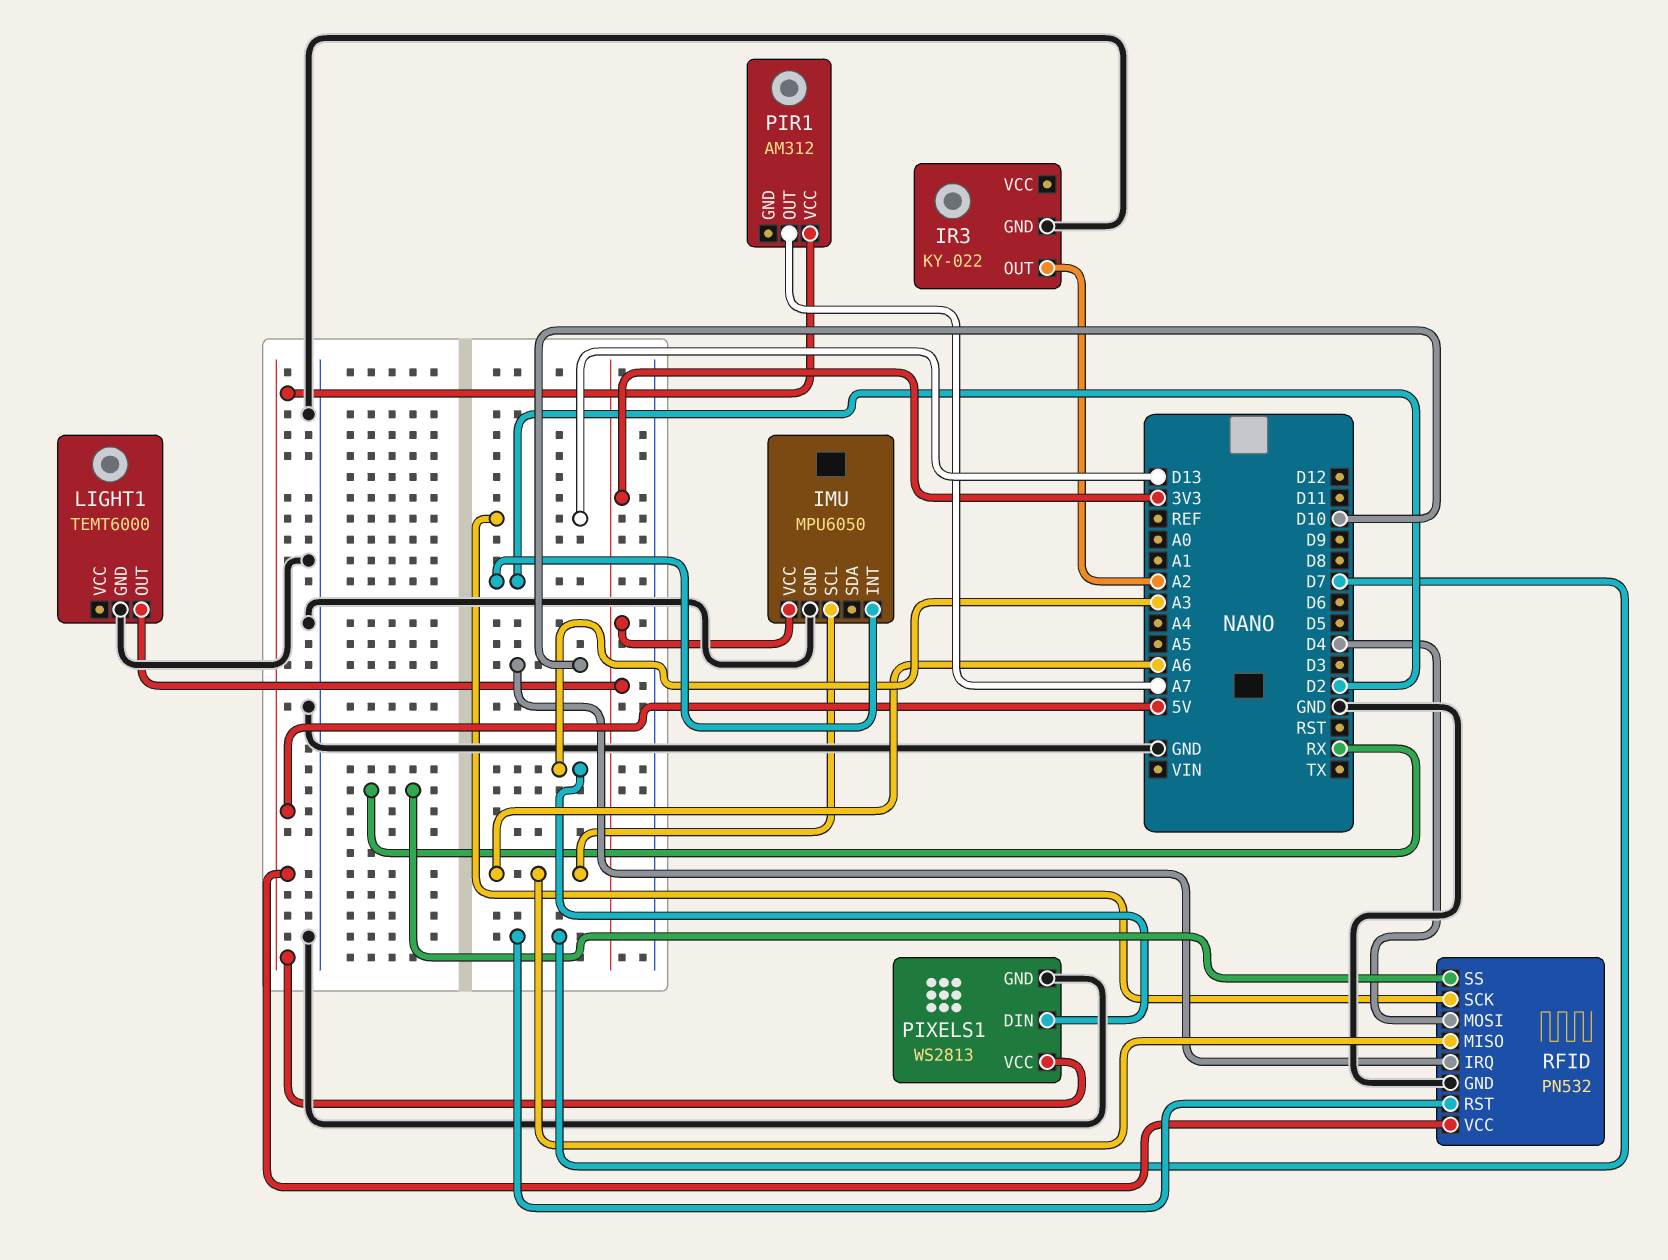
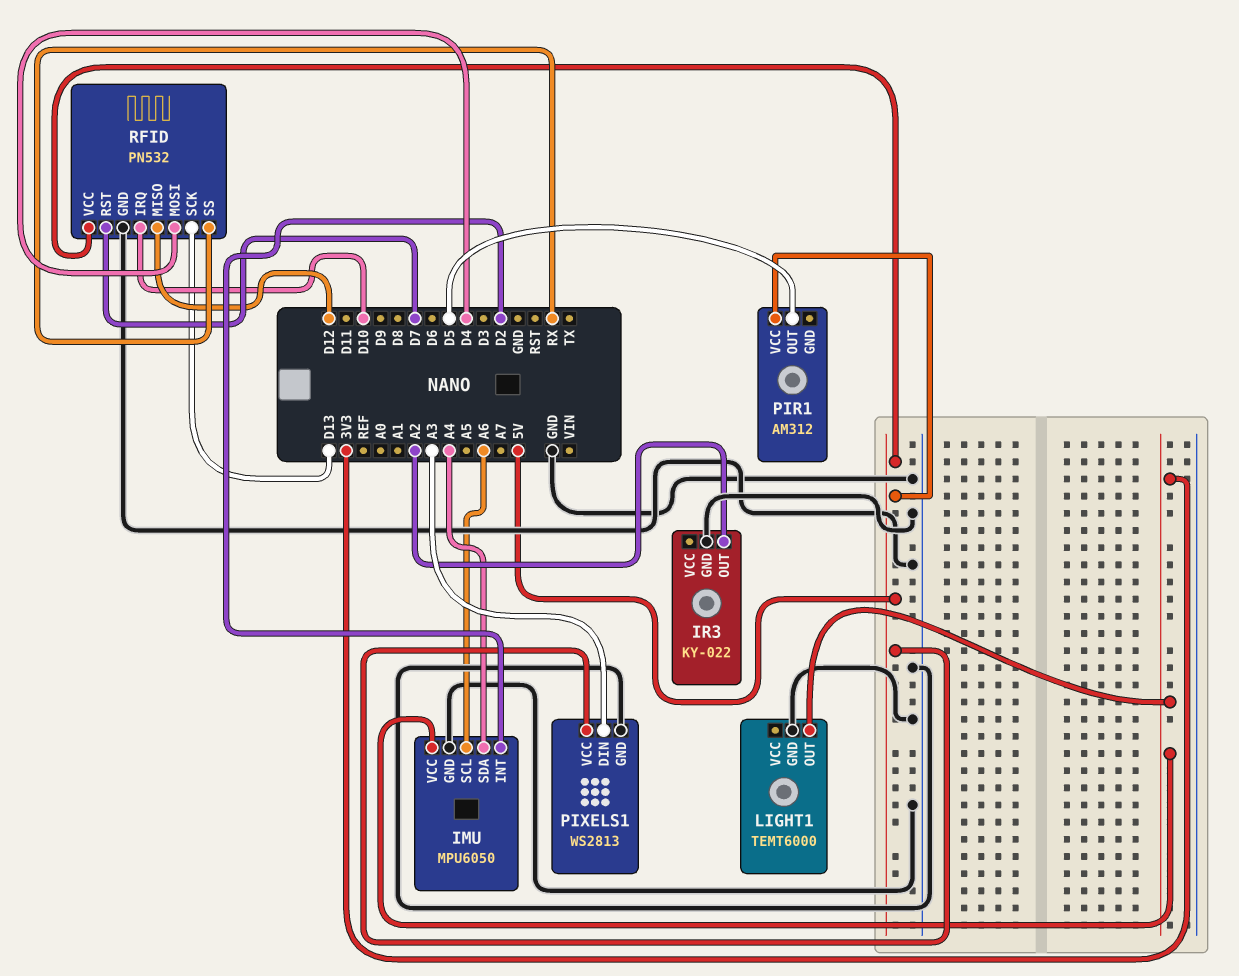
IMU pin SDA: none -> A4
PIR1 pin OUT: A7 -> D5
RFID pin MISO: A6 -> D12

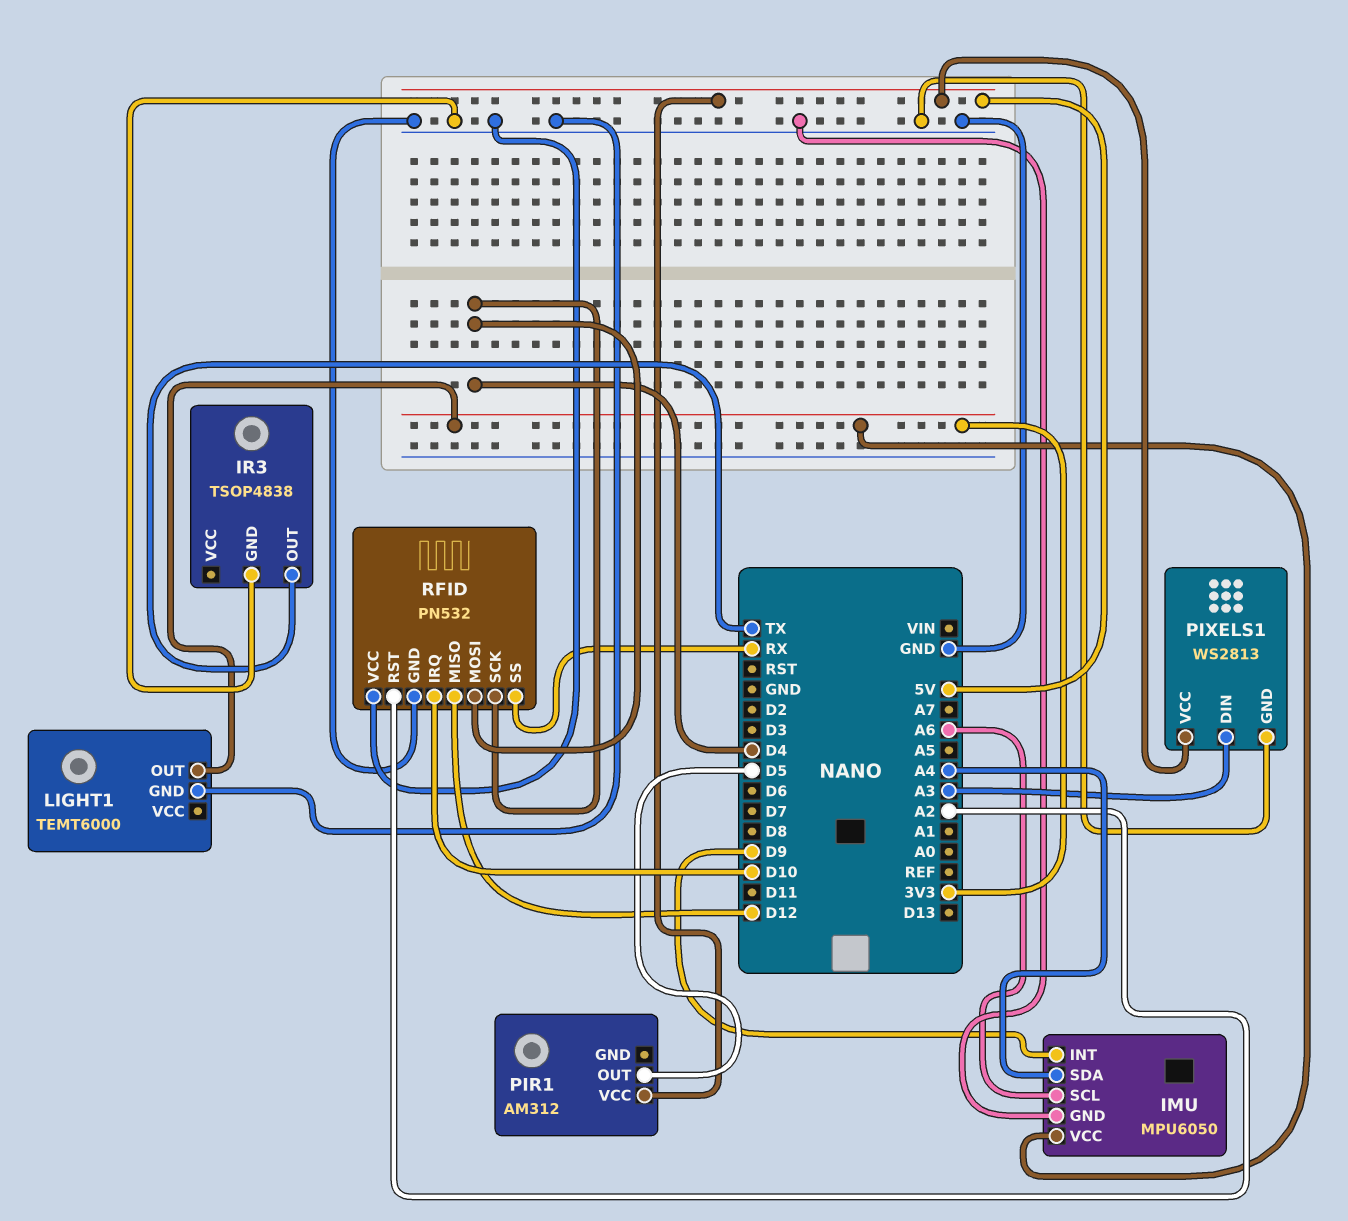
IMU pin INT: D2 -> D9
IR3: KY-022 -> TSOP4838
IR3 pin OUT: A2 -> TX
RFID pin RST: D7 -> A2
RFID pin SCK: D13 -> D4
RFID pin VCC: 5V -> GND

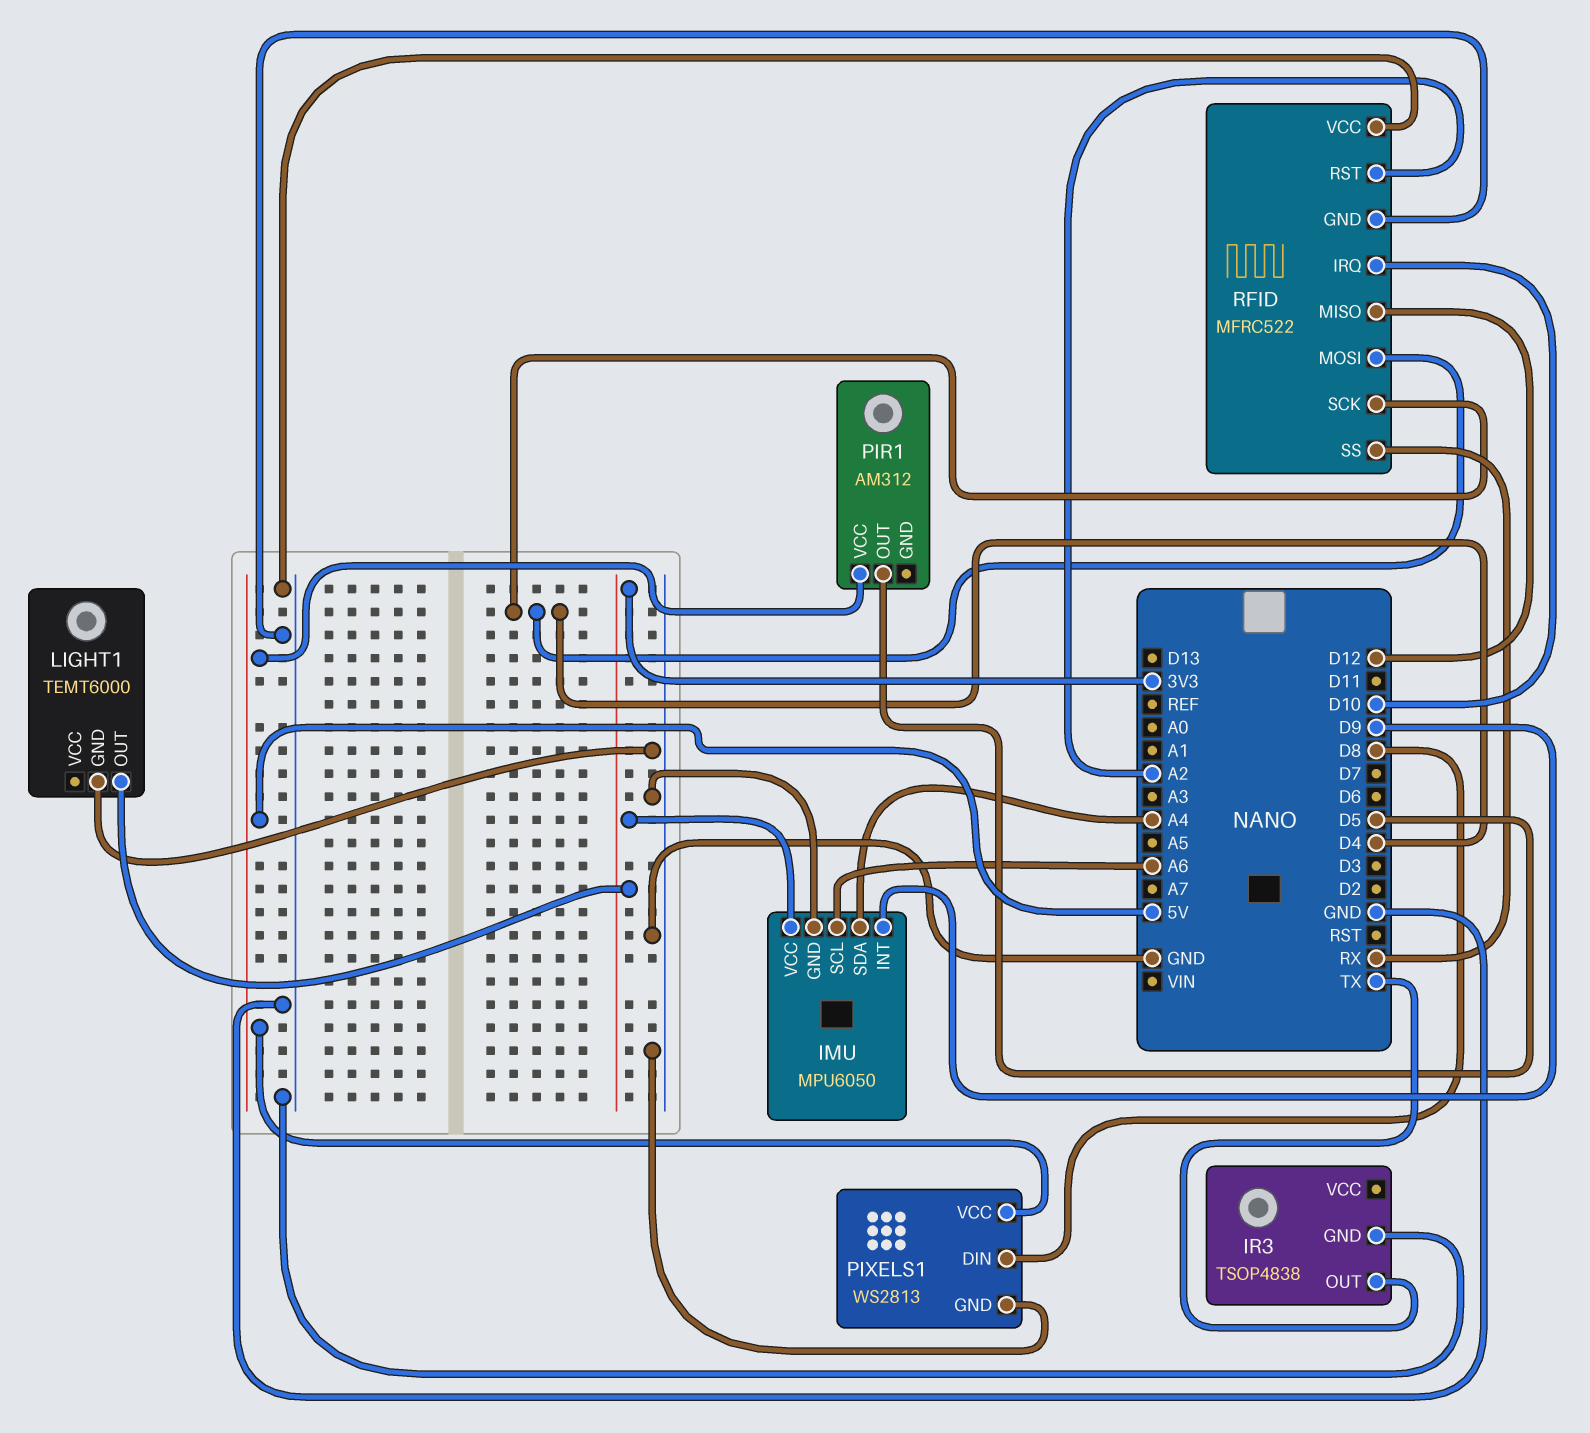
PIXELS1 pin DIN: A3 -> D8
RFID: PN532 -> MFRC522

